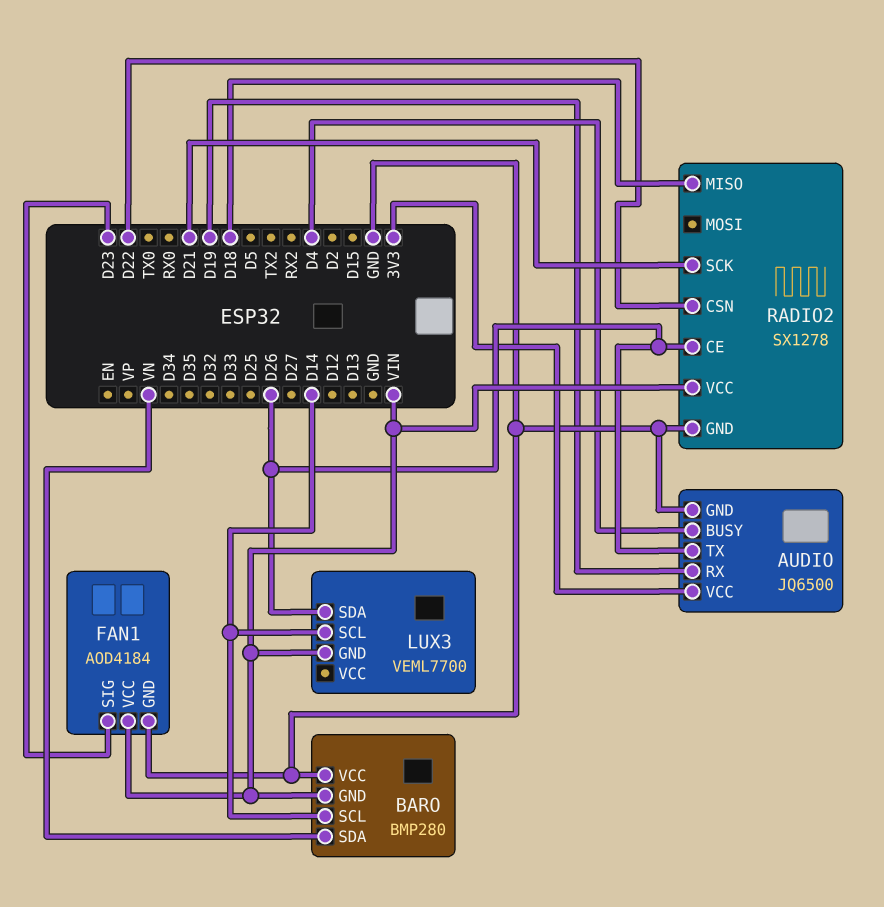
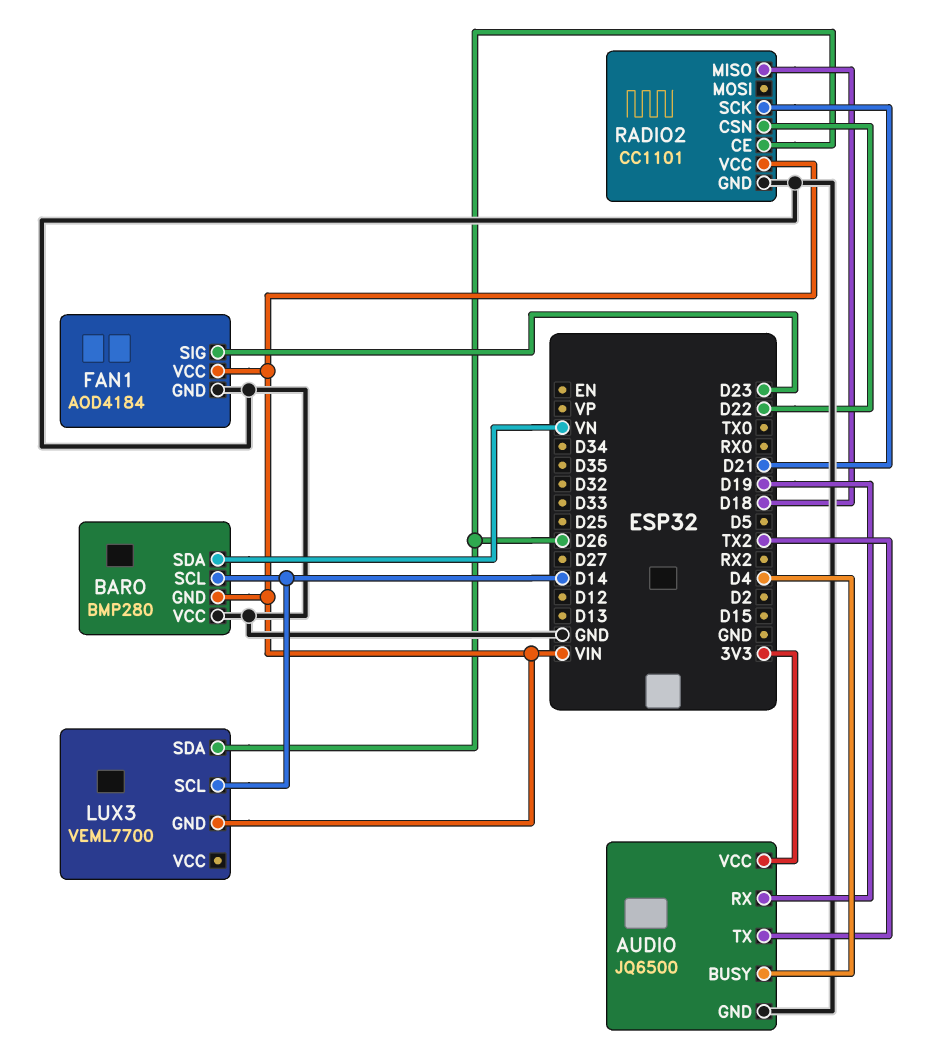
AUDIO pin TX: D26 -> TX2
RADIO2: SX1278 -> CC1101

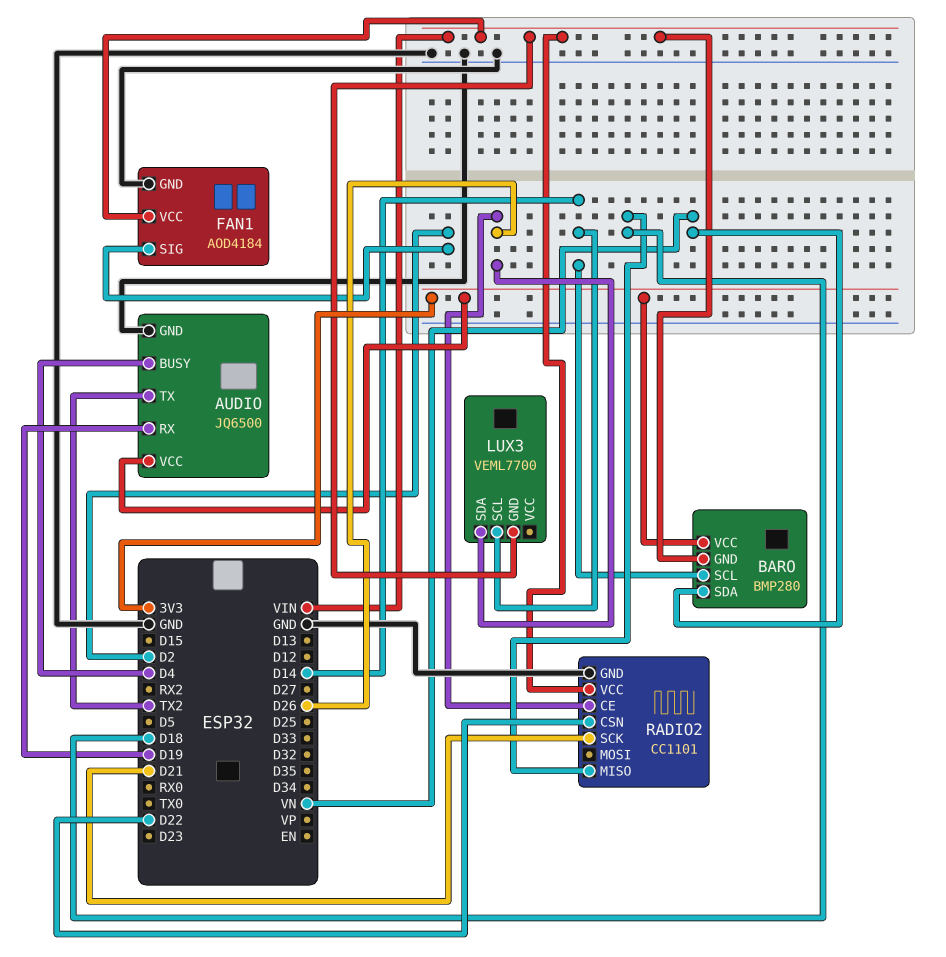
BARO pin VCC: GND -> 3V3
FAN1 pin SIG: D23 -> D2

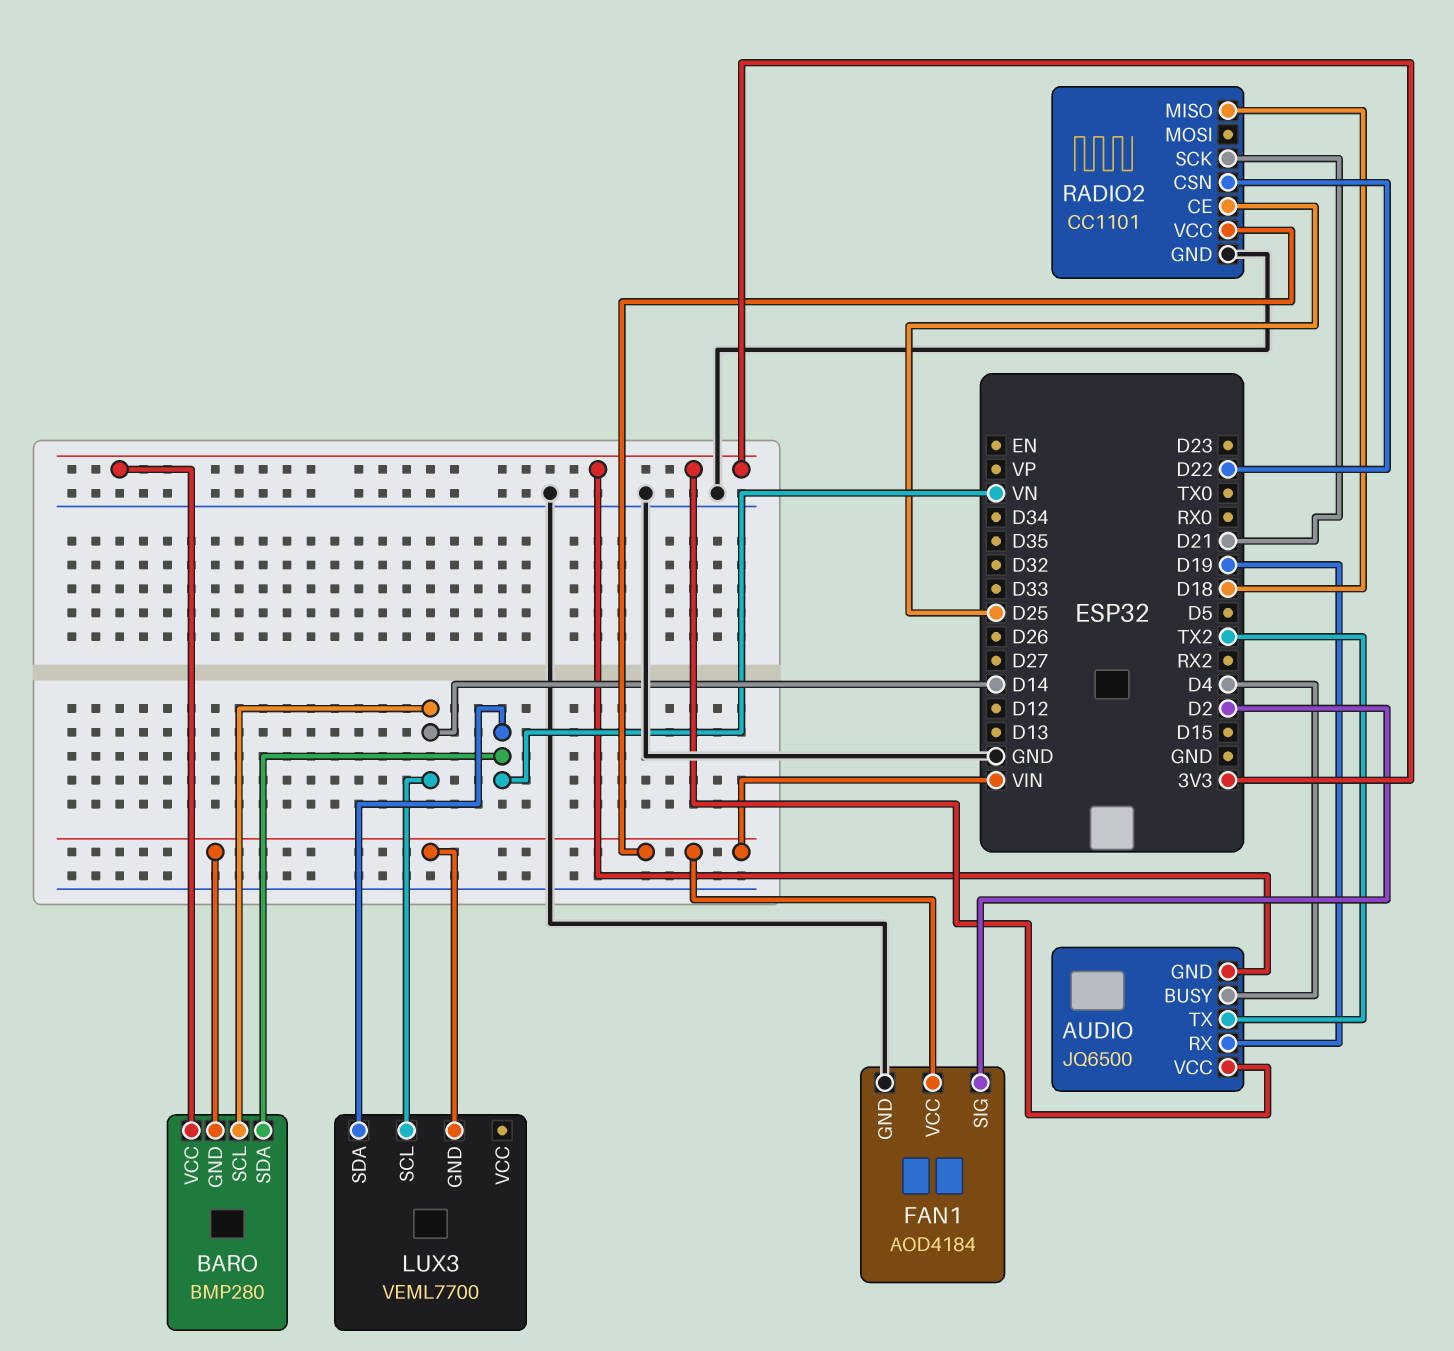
AUDIO pin GND: GND -> 3V3
LUX3 pin SDA: D26 -> VN
RADIO2 pin CE: D26 -> D25

